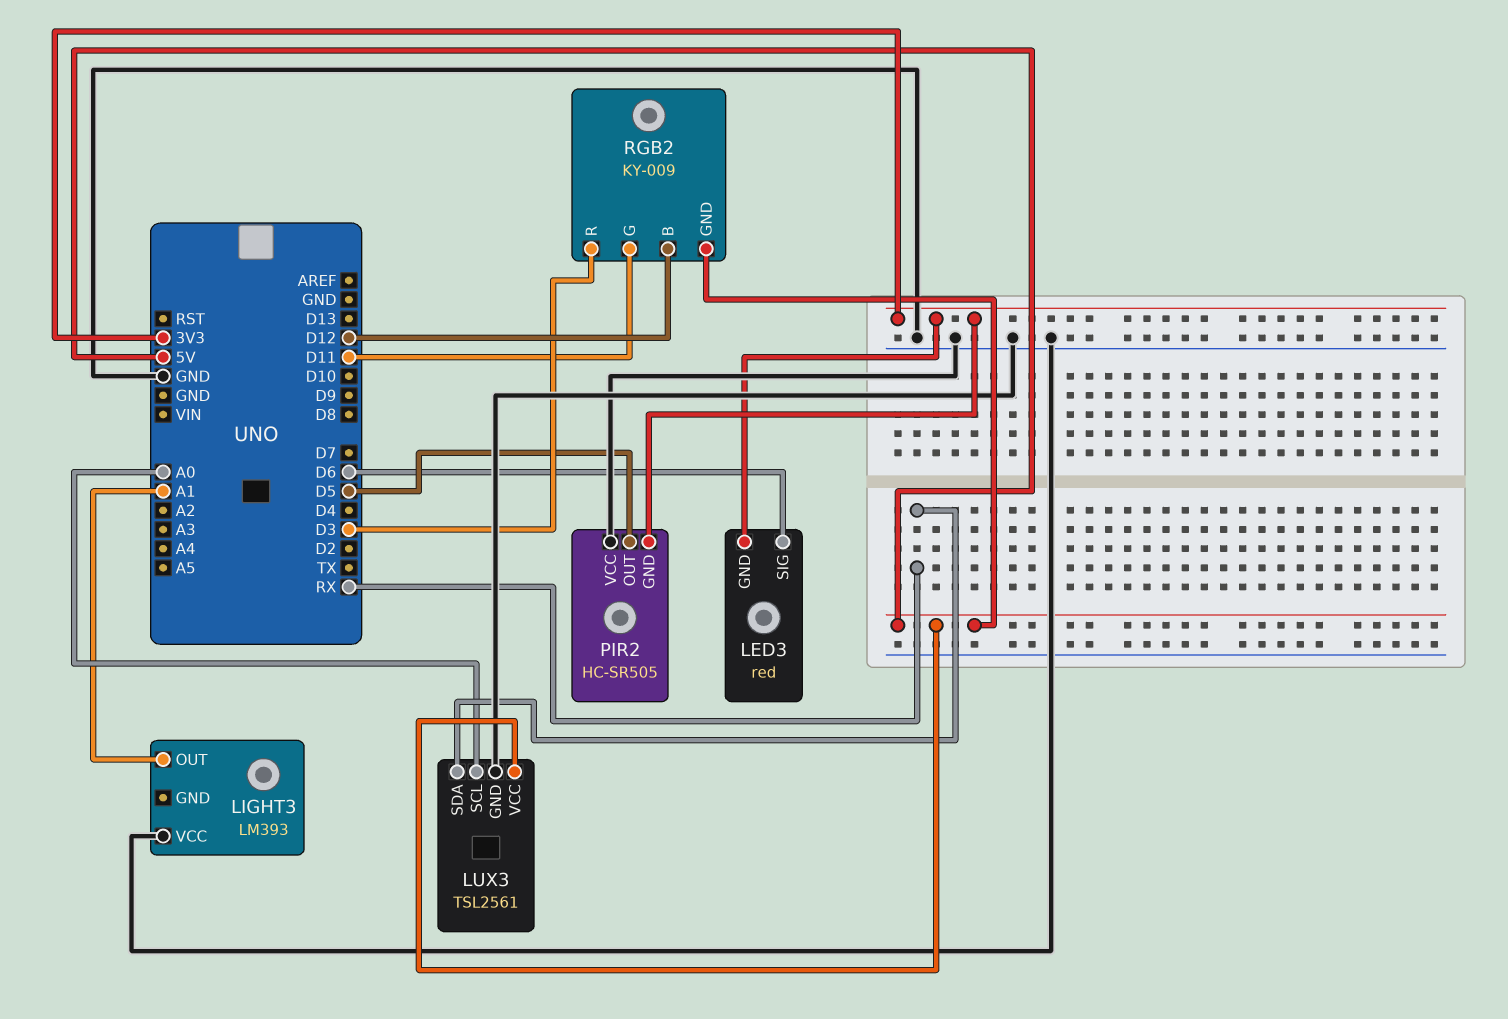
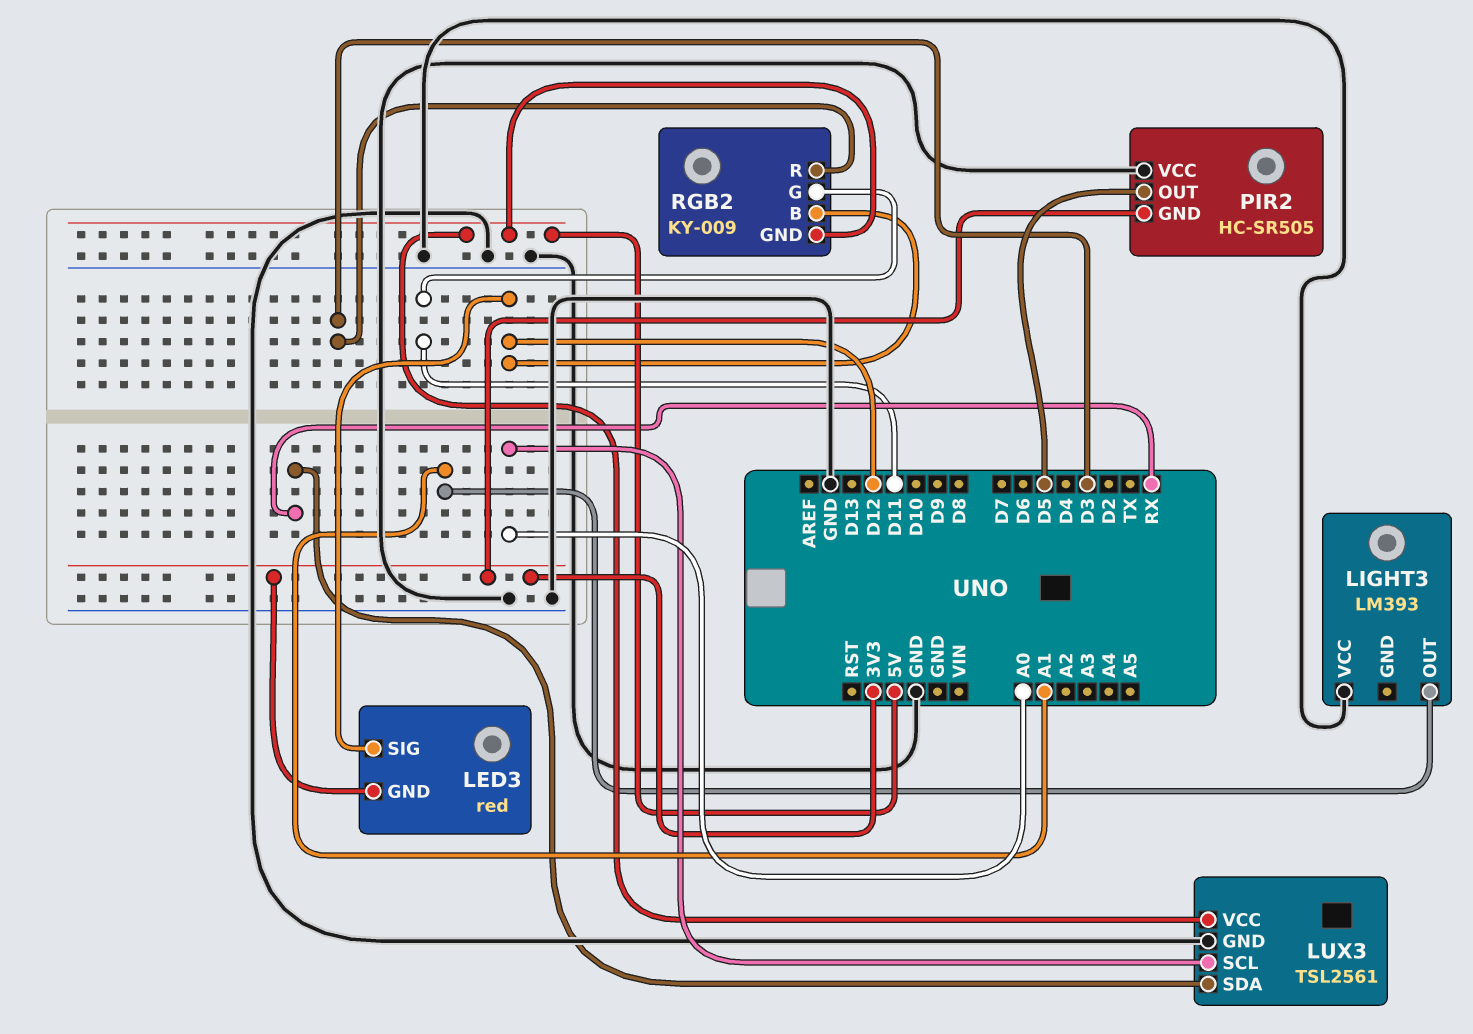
LED3 pin SIG: D6 -> D12

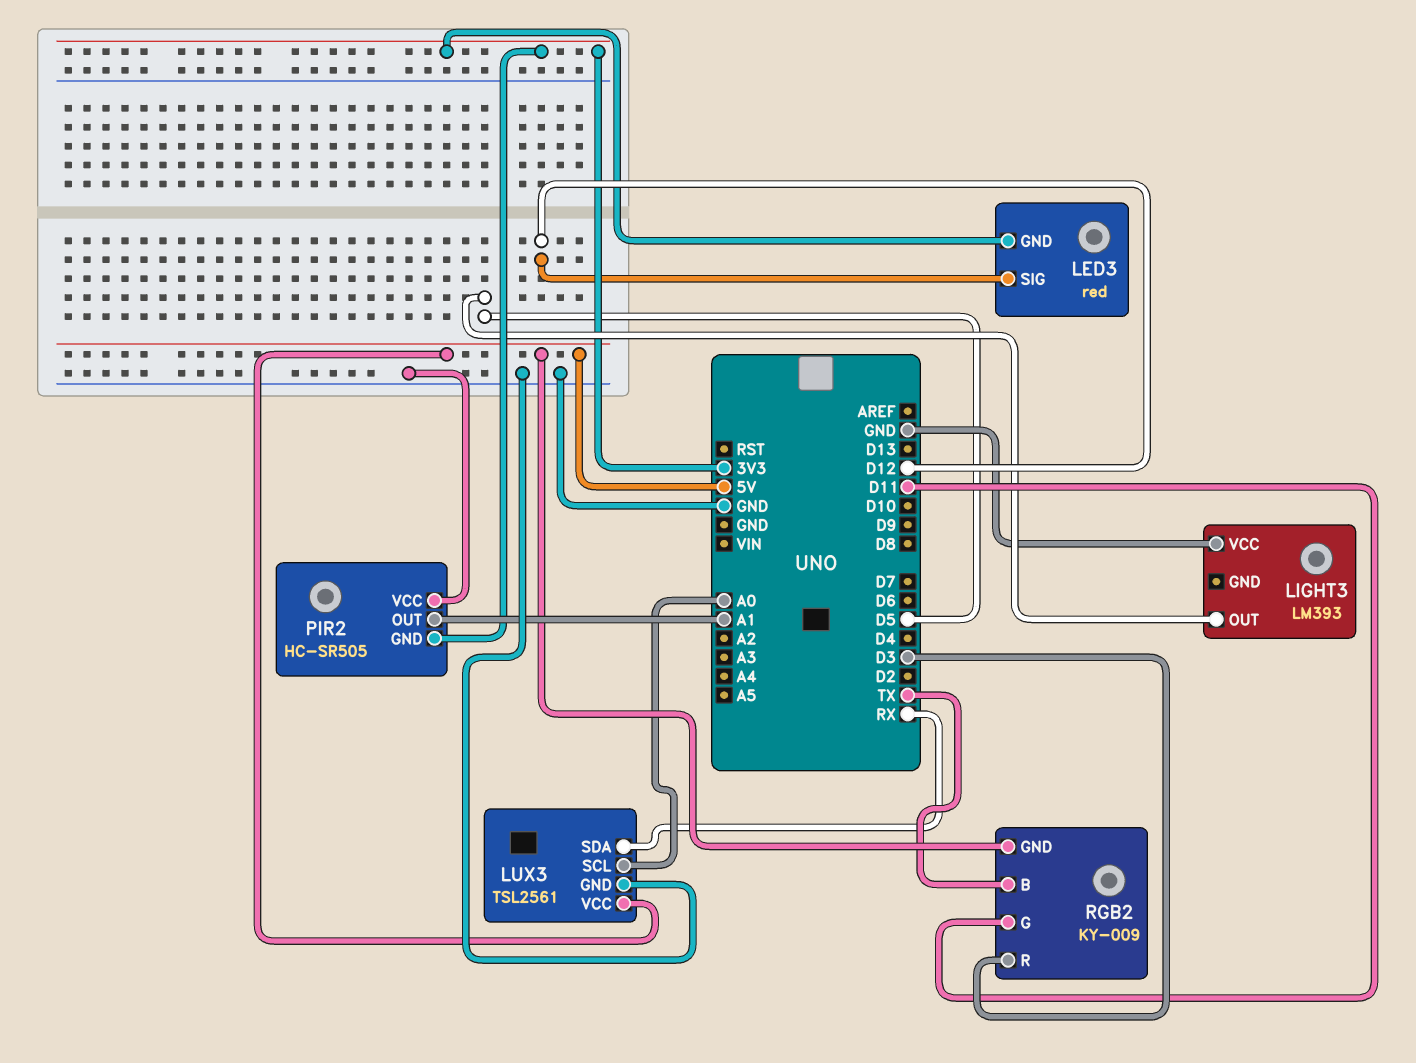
LIGHT3 pin OUT: A1 -> D5
PIR2 pin OUT: D5 -> A1
RGB2 pin B: D12 -> TX

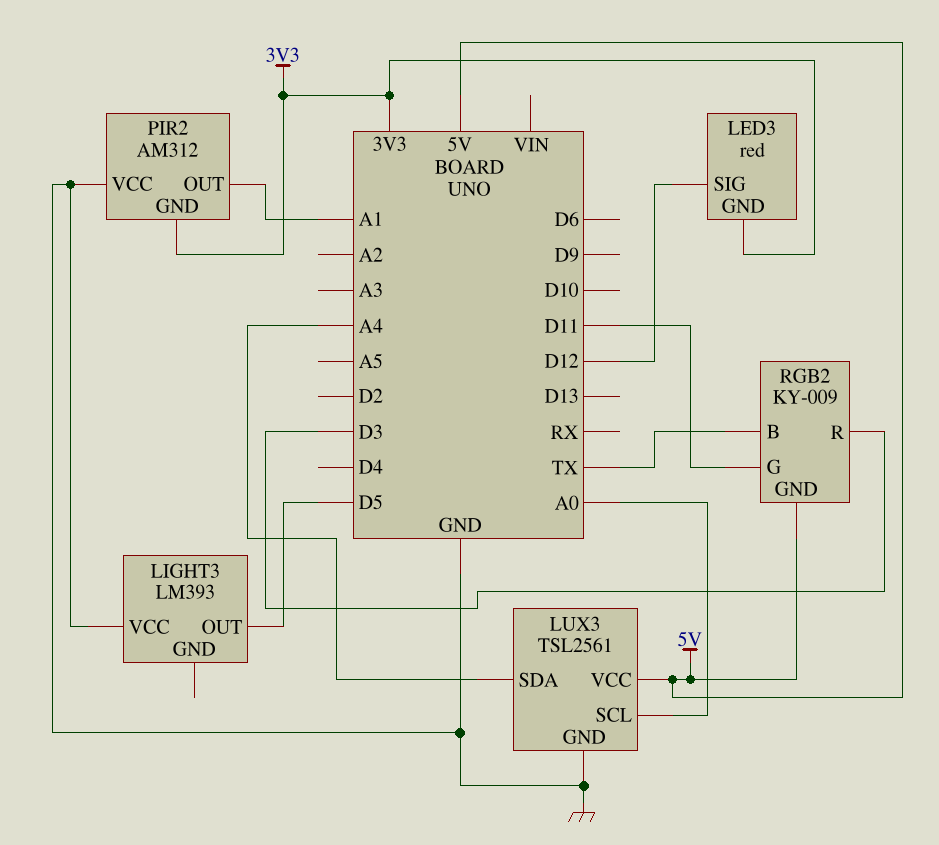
LUX3 pin SDA: RX -> A4
PIR2: HC-SR505 -> AM312

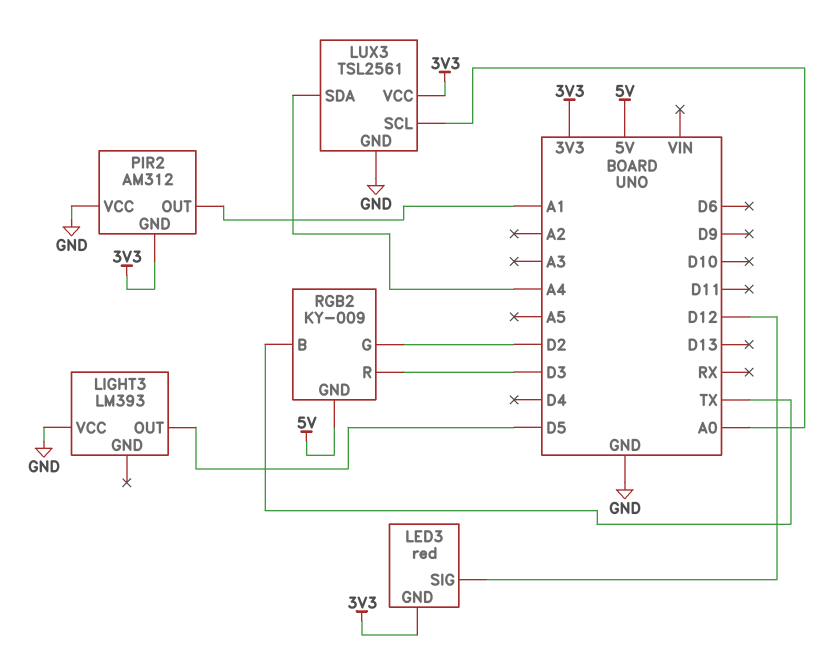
LUX3 pin VCC: 5V -> 3V3
RGB2 pin G: D11 -> D2

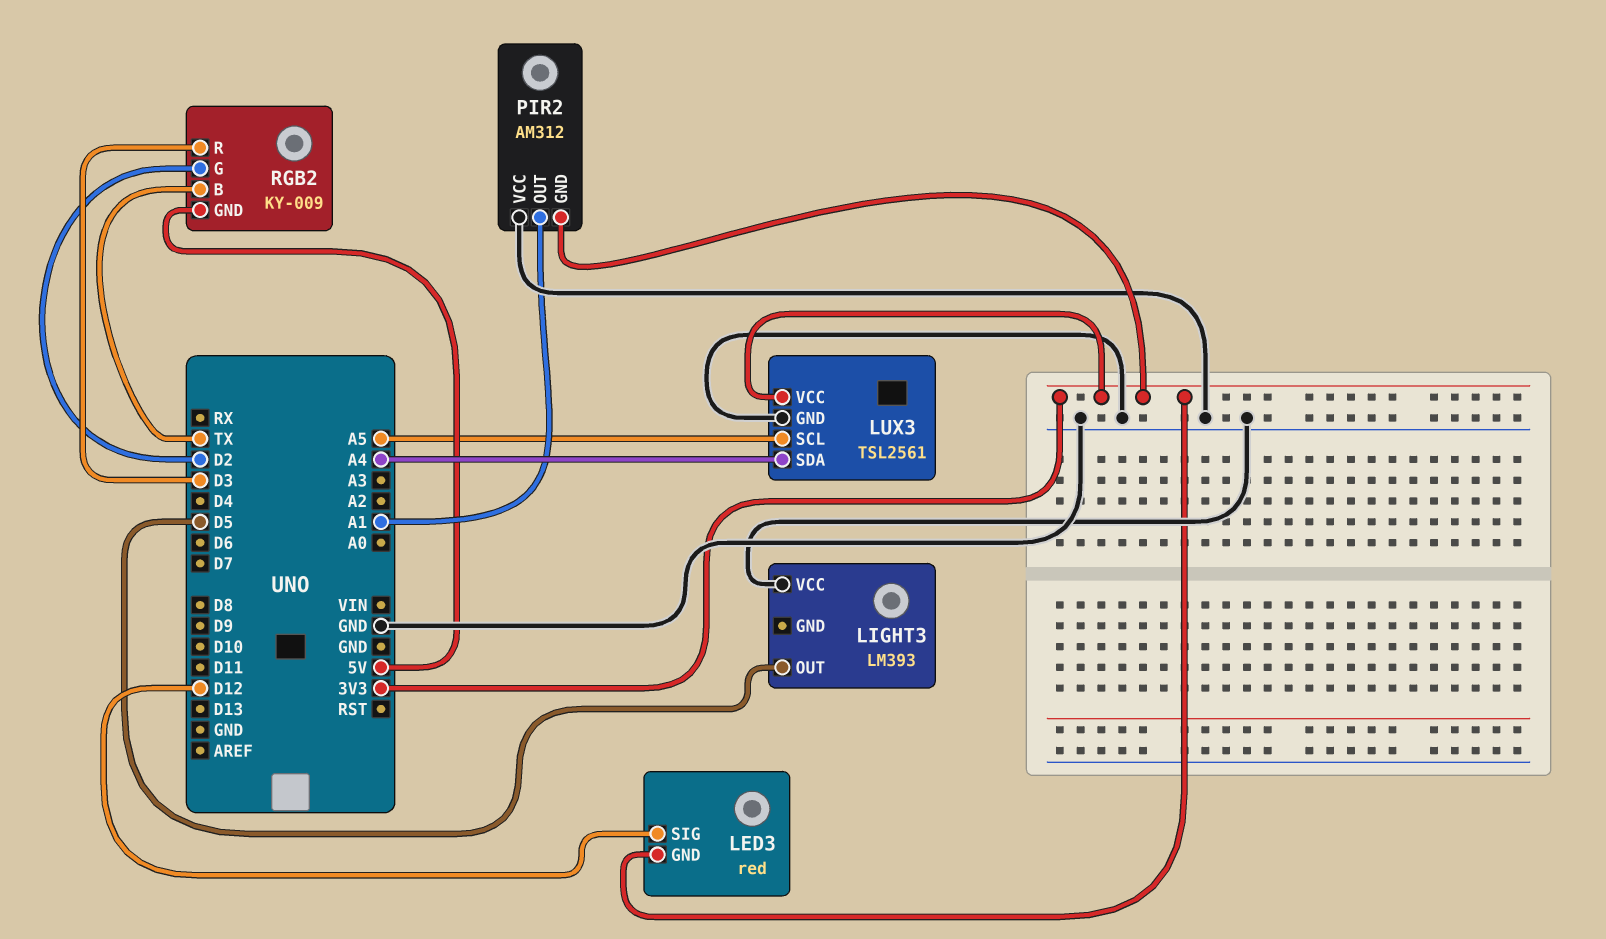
LUX3 pin SCL: A0 -> A5

